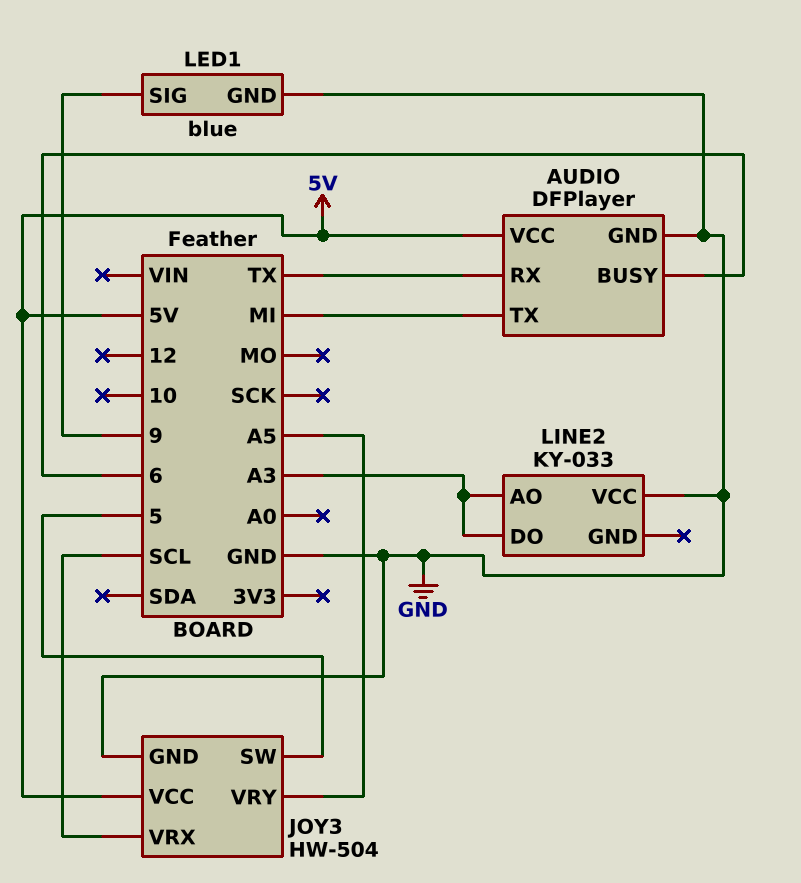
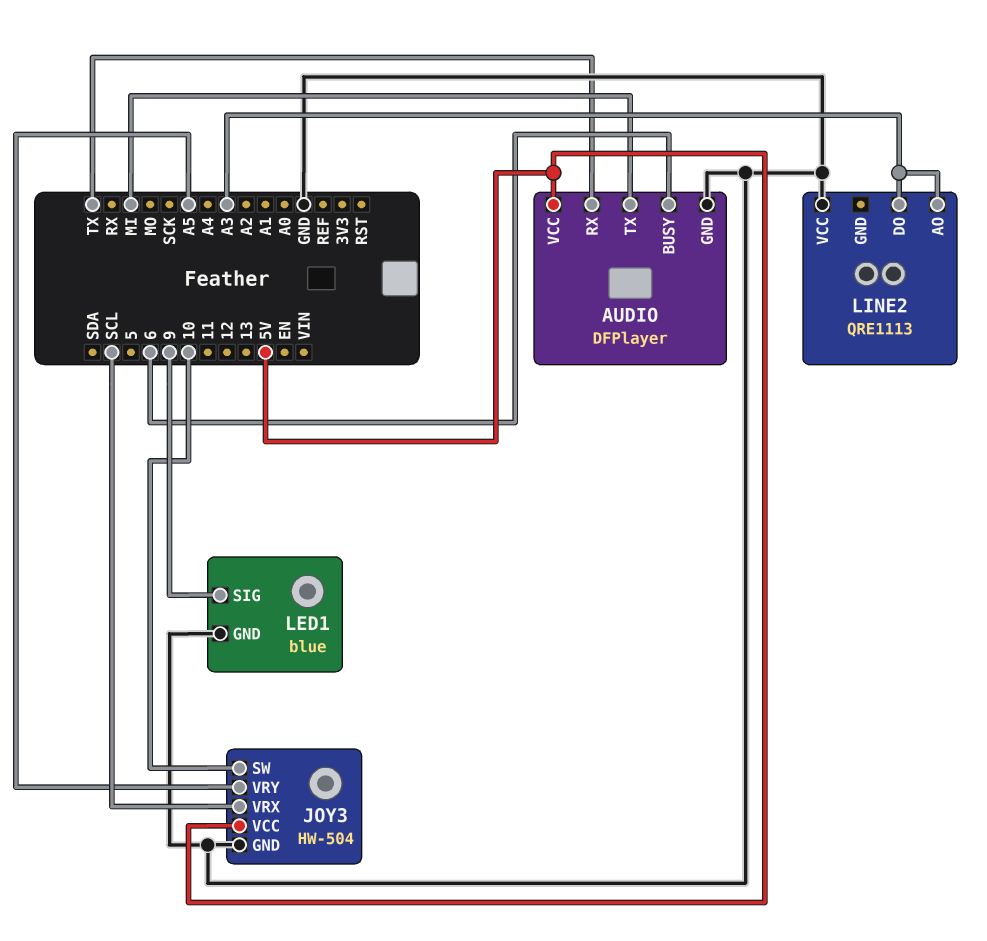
JOY3 pin SW: 5 -> 10
LINE2: KY-033 -> QRE1113

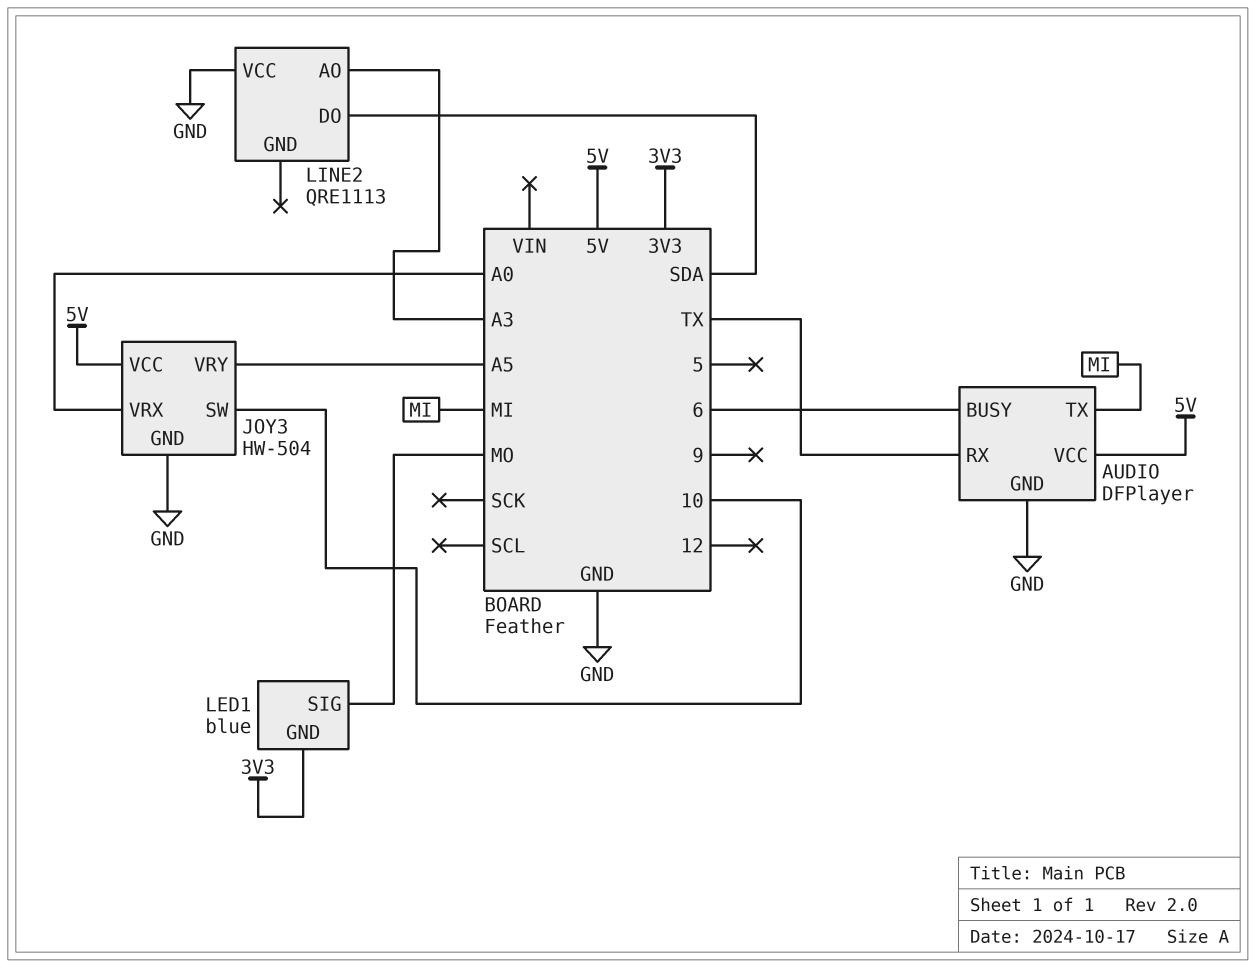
JOY3 pin VRX: SCL -> A0
LED1 pin GND: GND -> 3V3
LED1 pin SIG: 9 -> MO
LINE2 pin DO: A3 -> SDA

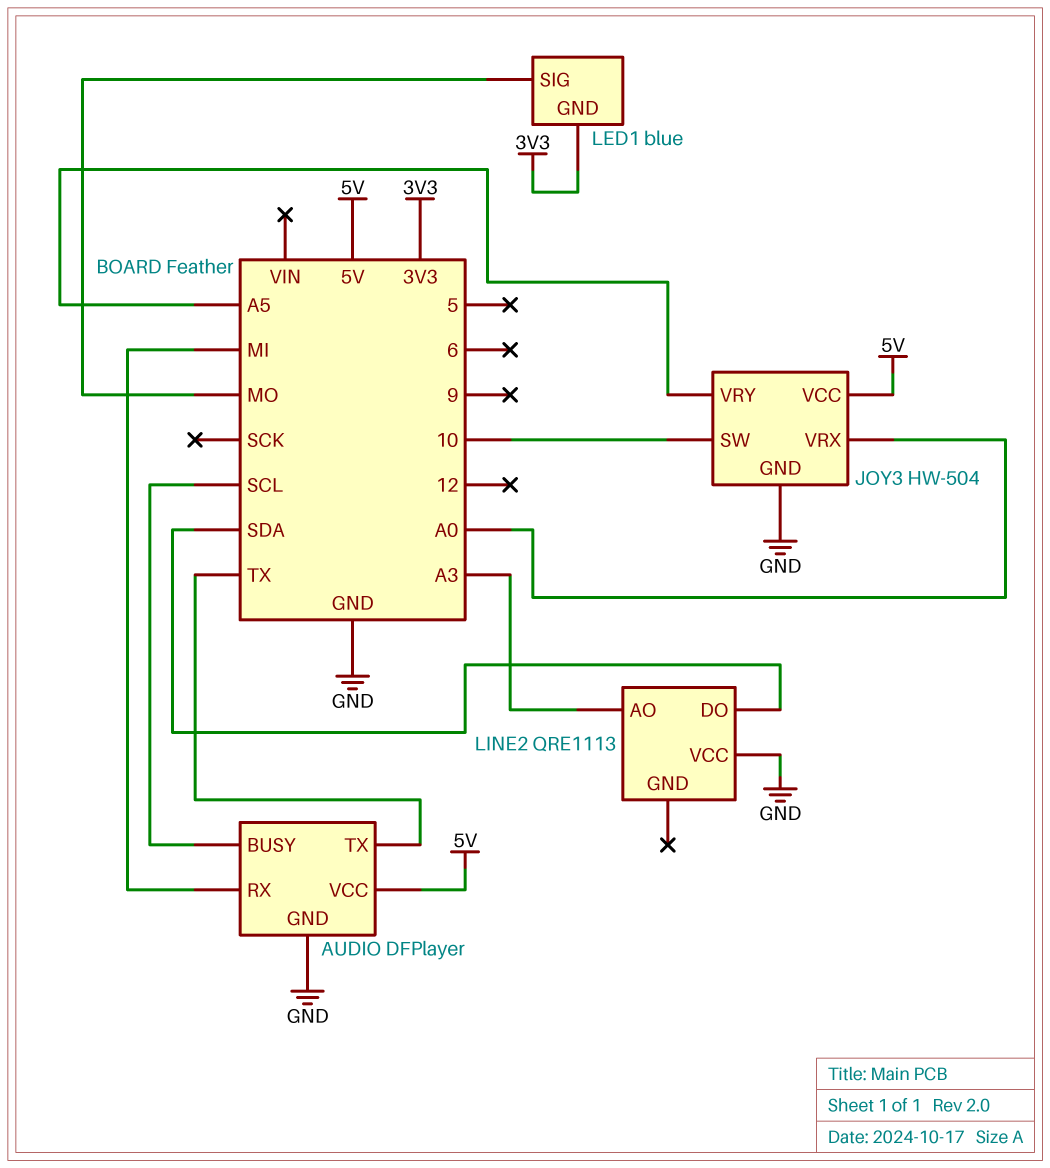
AUDIO pin BUSY: 6 -> SCL
AUDIO pin RX: TX -> MI
AUDIO pin TX: MI -> TX

